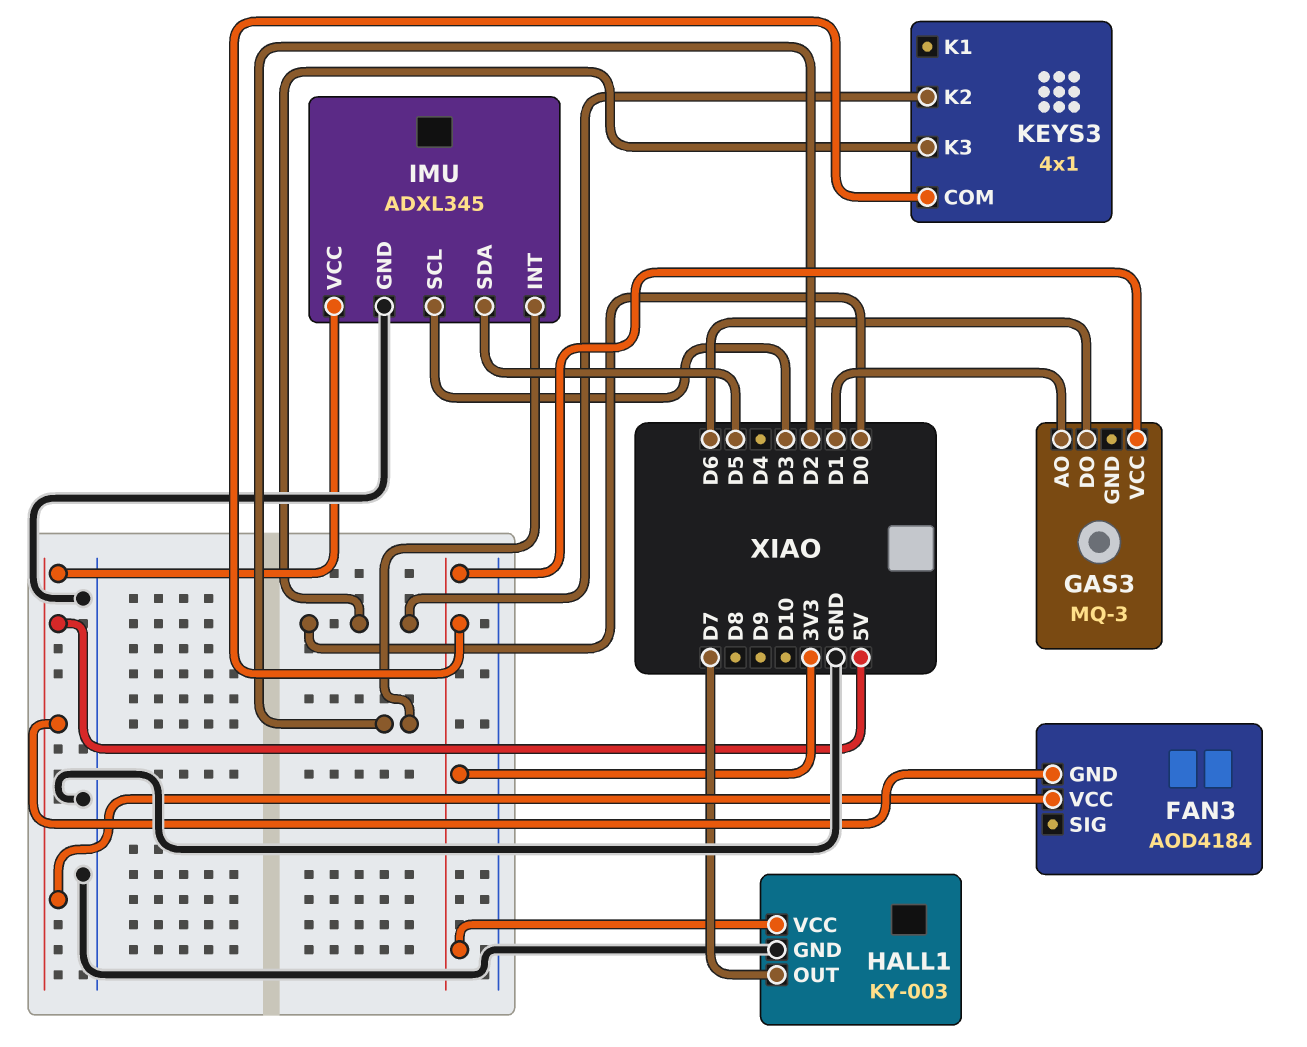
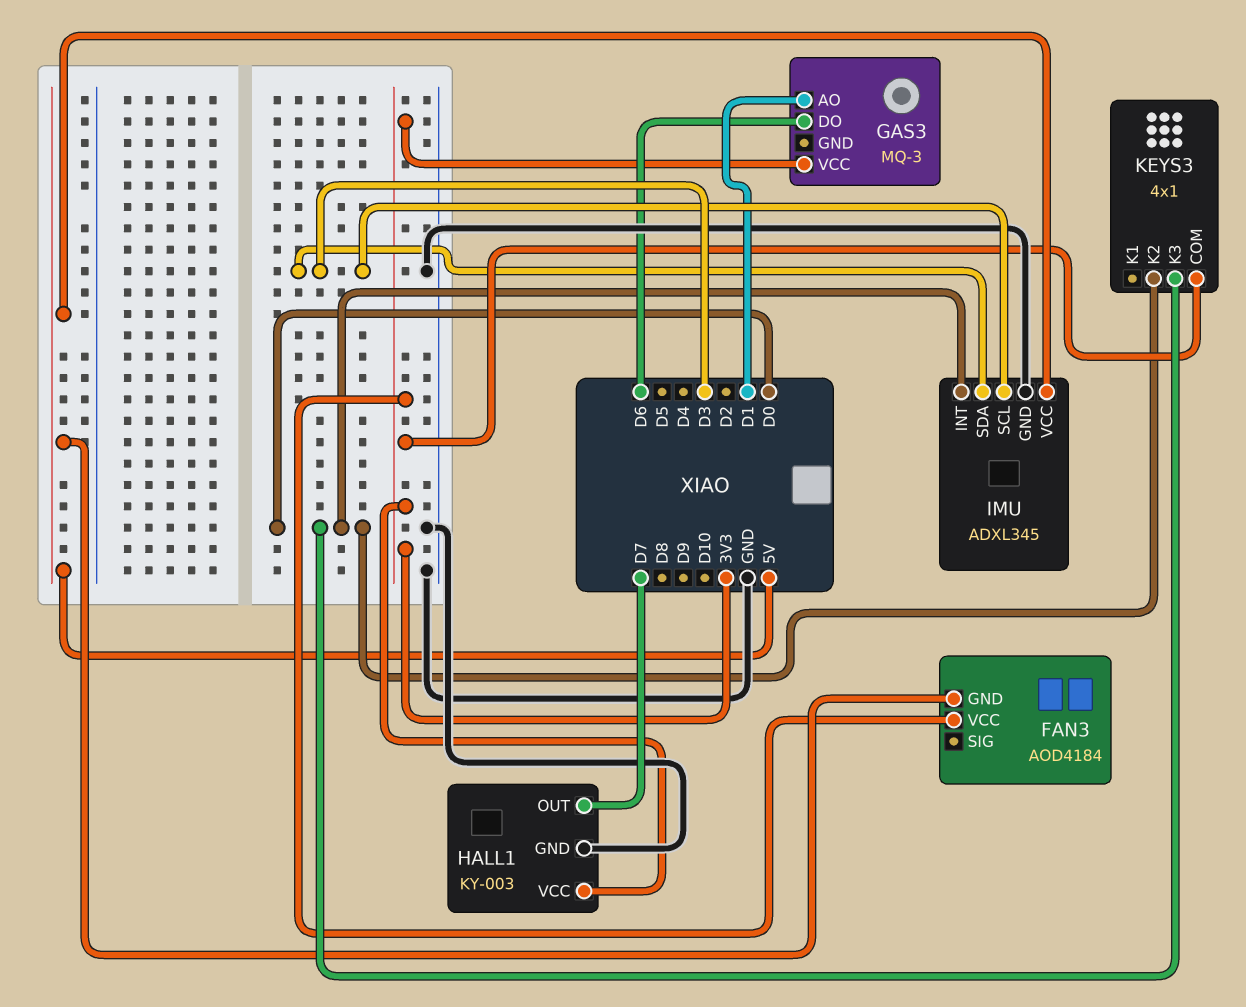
FAN3 pin VCC: 5V -> 3V3
IMU pin INT: D2 -> D0
IMU pin SDA: D5 -> D3

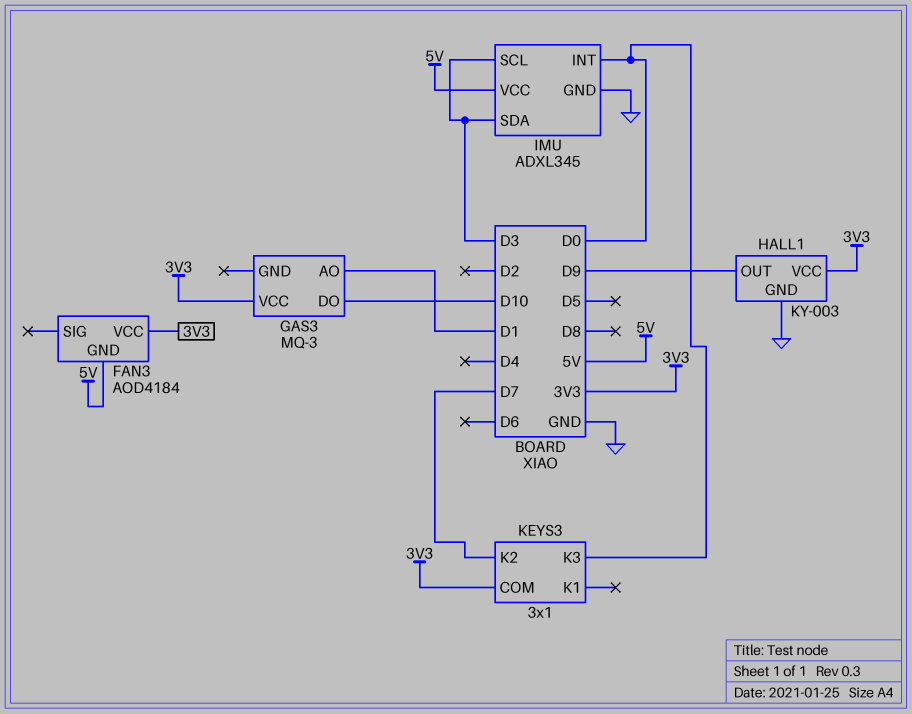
GAS3 pin DO: D6 -> D10
HALL1 pin OUT: D7 -> D9
KEYS3: 4x1 -> 3x1
KEYS3 pin K2: D0 -> D7

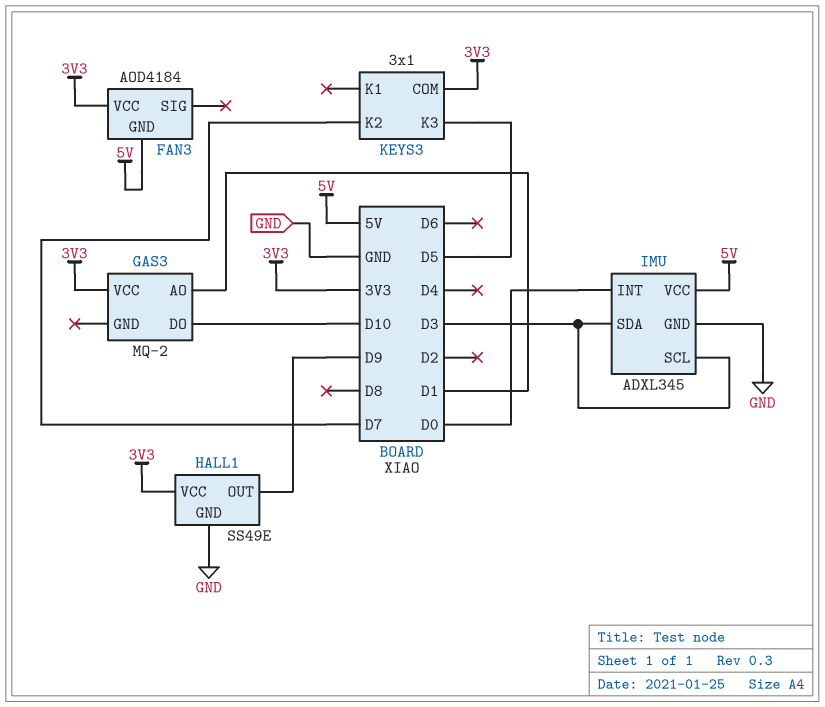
GAS3: MQ-3 -> MQ-2
HALL1: KY-003 -> SS49E
KEYS3 pin K3: D0 -> D5

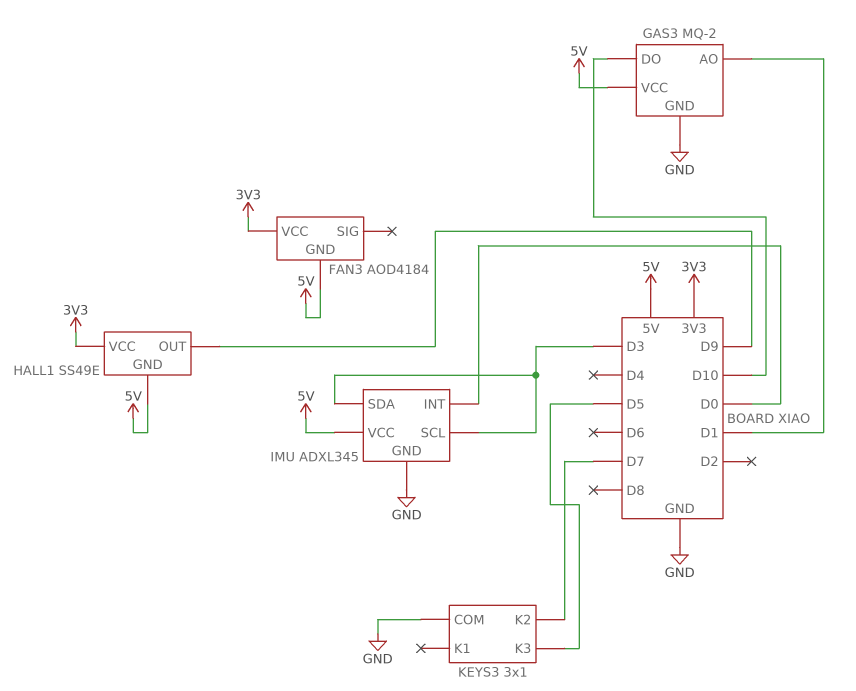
GAS3 pin GND: none -> GND
GAS3 pin VCC: 3V3 -> 5V
HALL1 pin GND: GND -> 5V
KEYS3 pin COM: 3V3 -> GND

